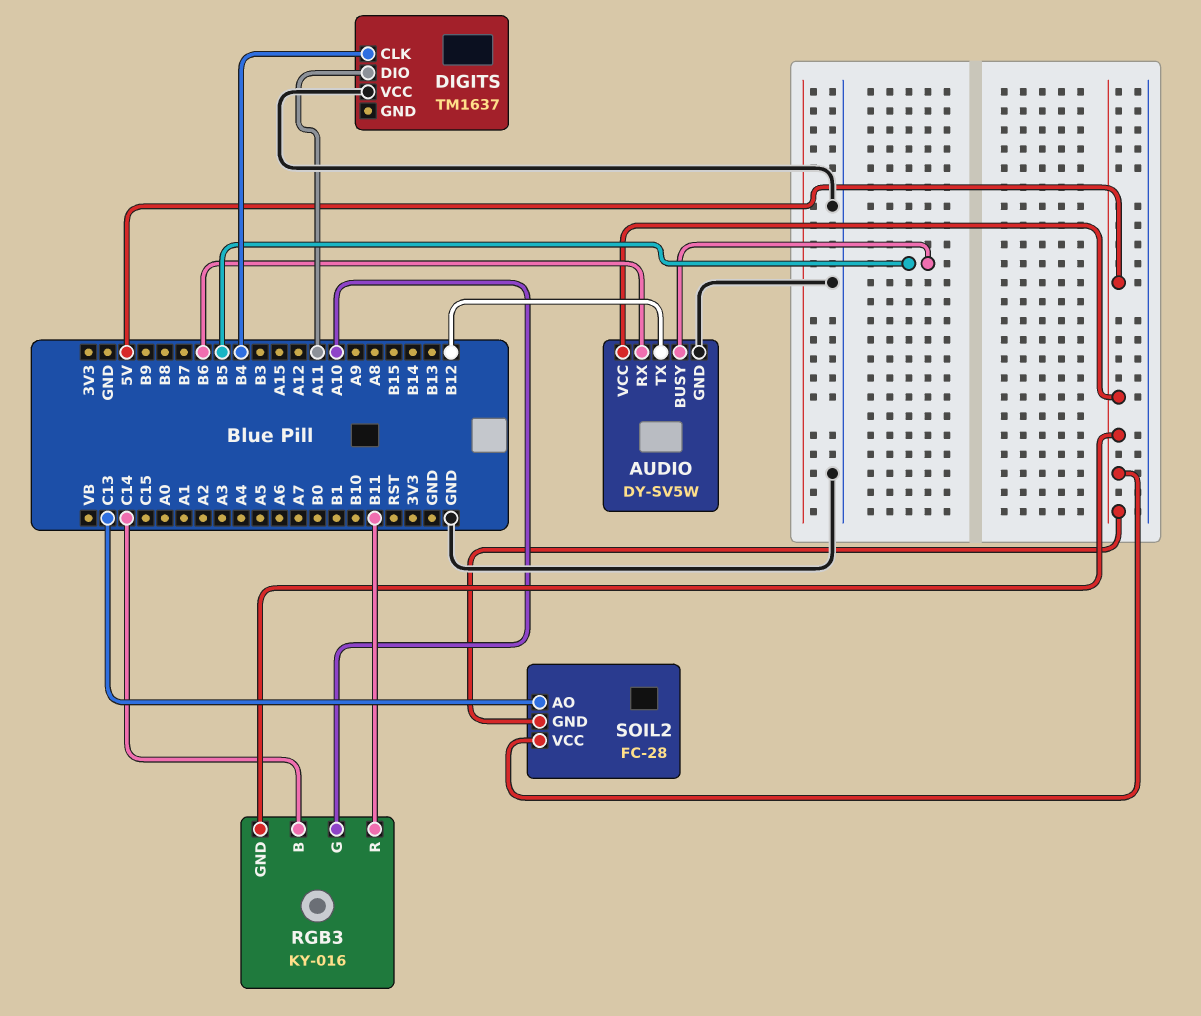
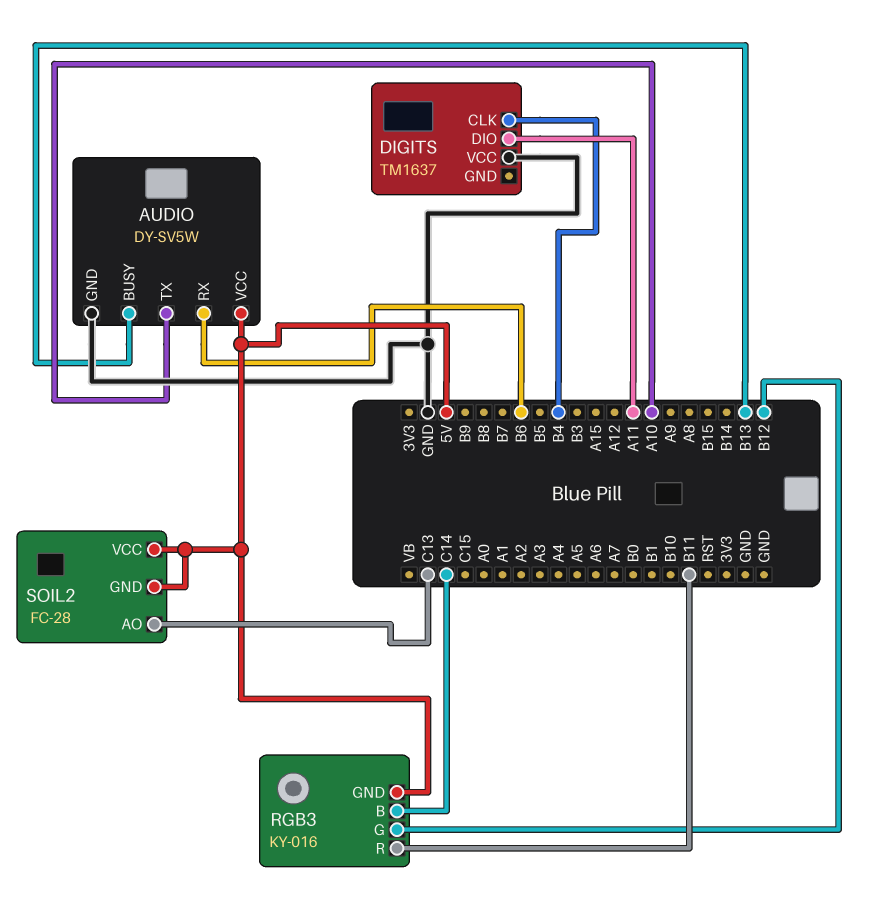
AUDIO pin BUSY: B5 -> B13
AUDIO pin TX: B12 -> A10
RGB3 pin G: A10 -> B12

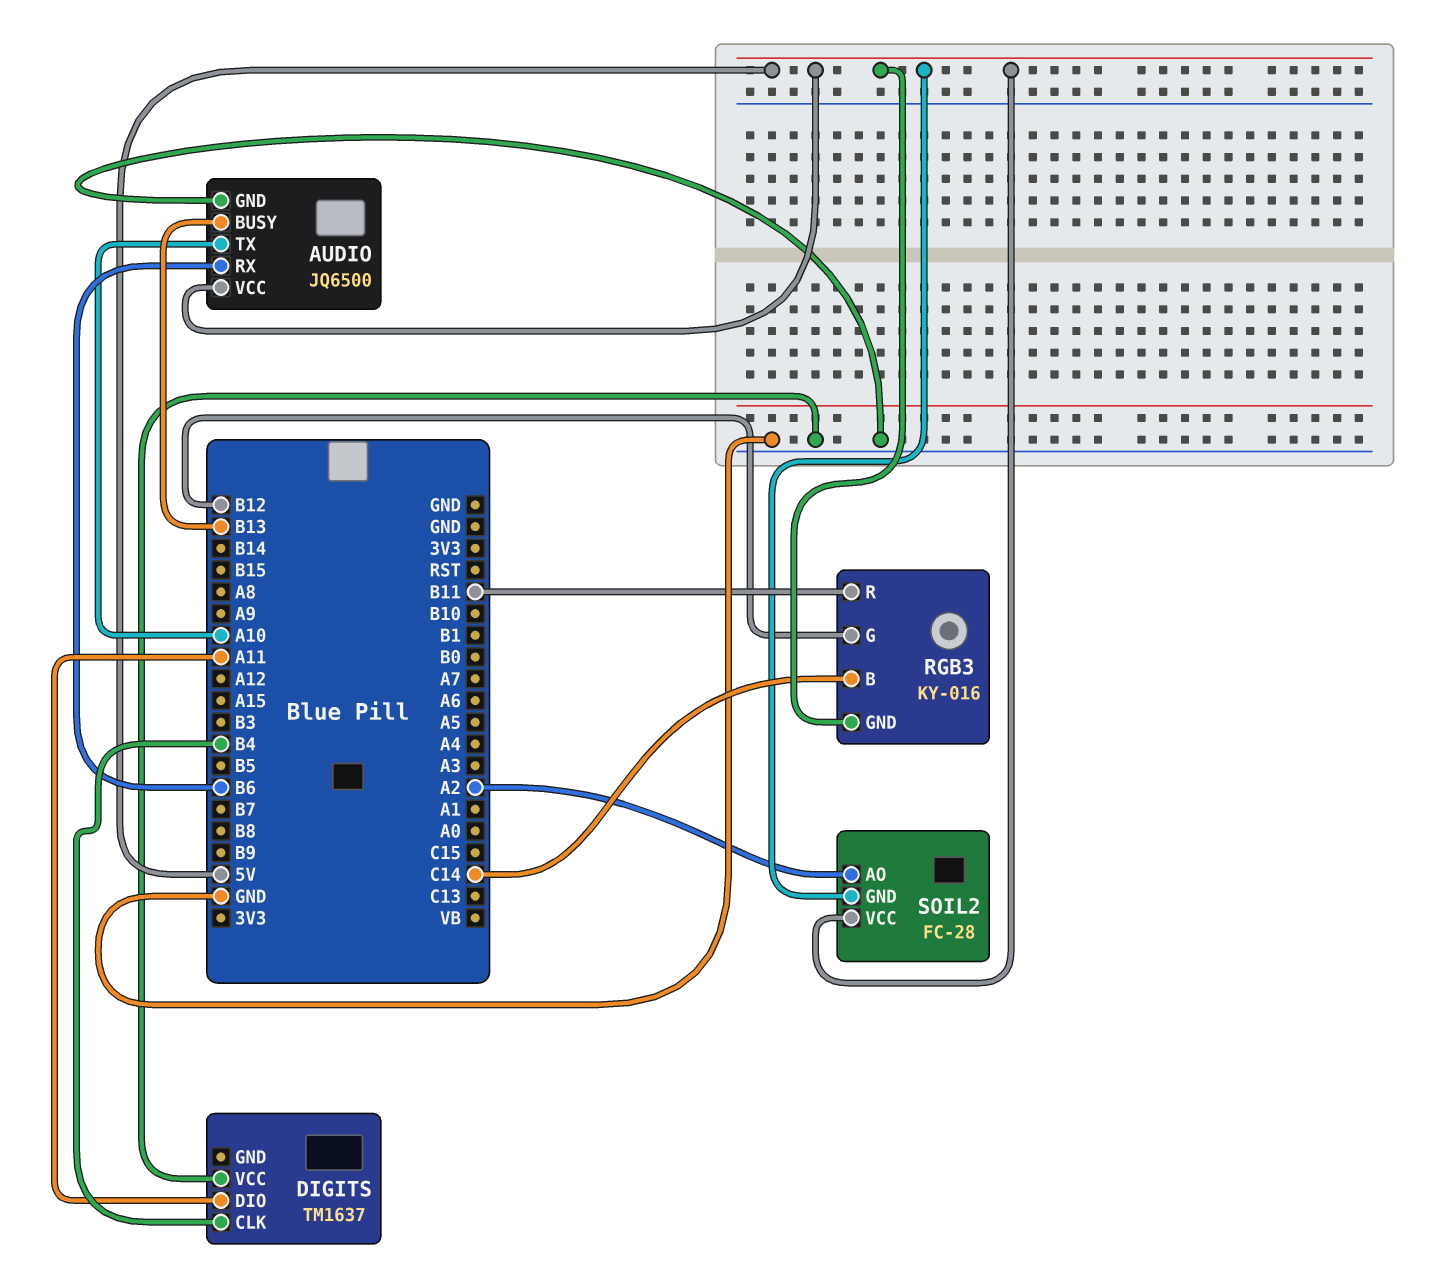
AUDIO: DY-SV5W -> JQ6500
SOIL2 pin AO: C13 -> A2

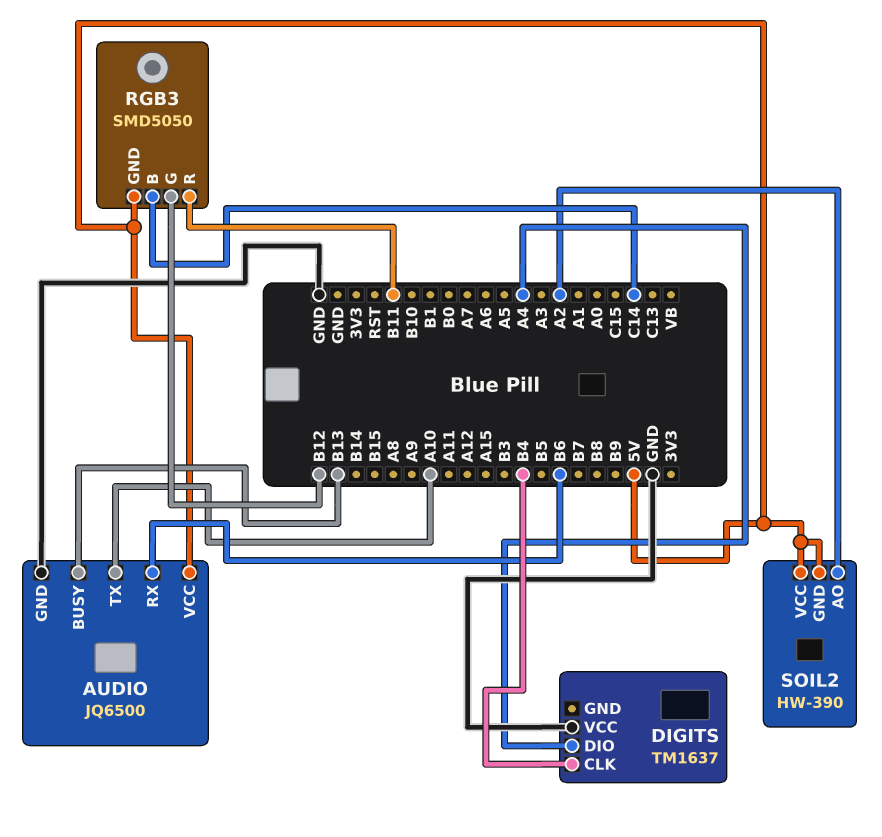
DIGITS pin DIO: A11 -> A4
RGB3: KY-016 -> SMD5050
SOIL2: FC-28 -> HW-390

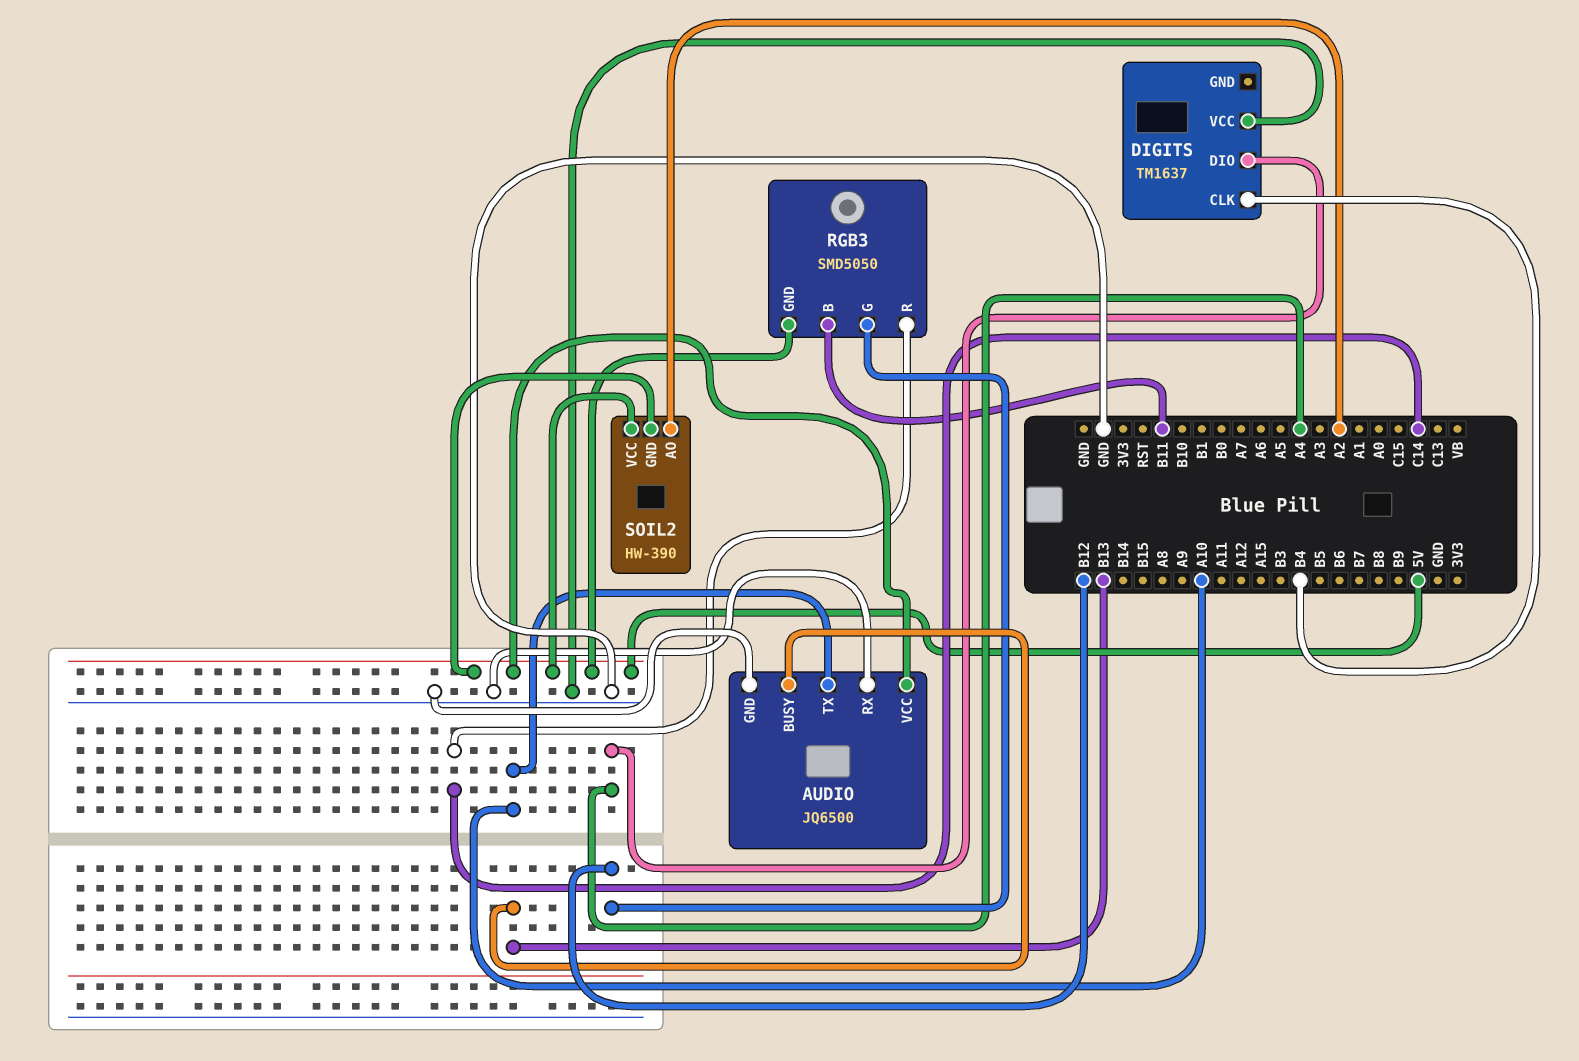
AUDIO pin RX: B6 -> GND
RGB3 pin B: C14 -> B11
RGB3 pin R: B11 -> C14

